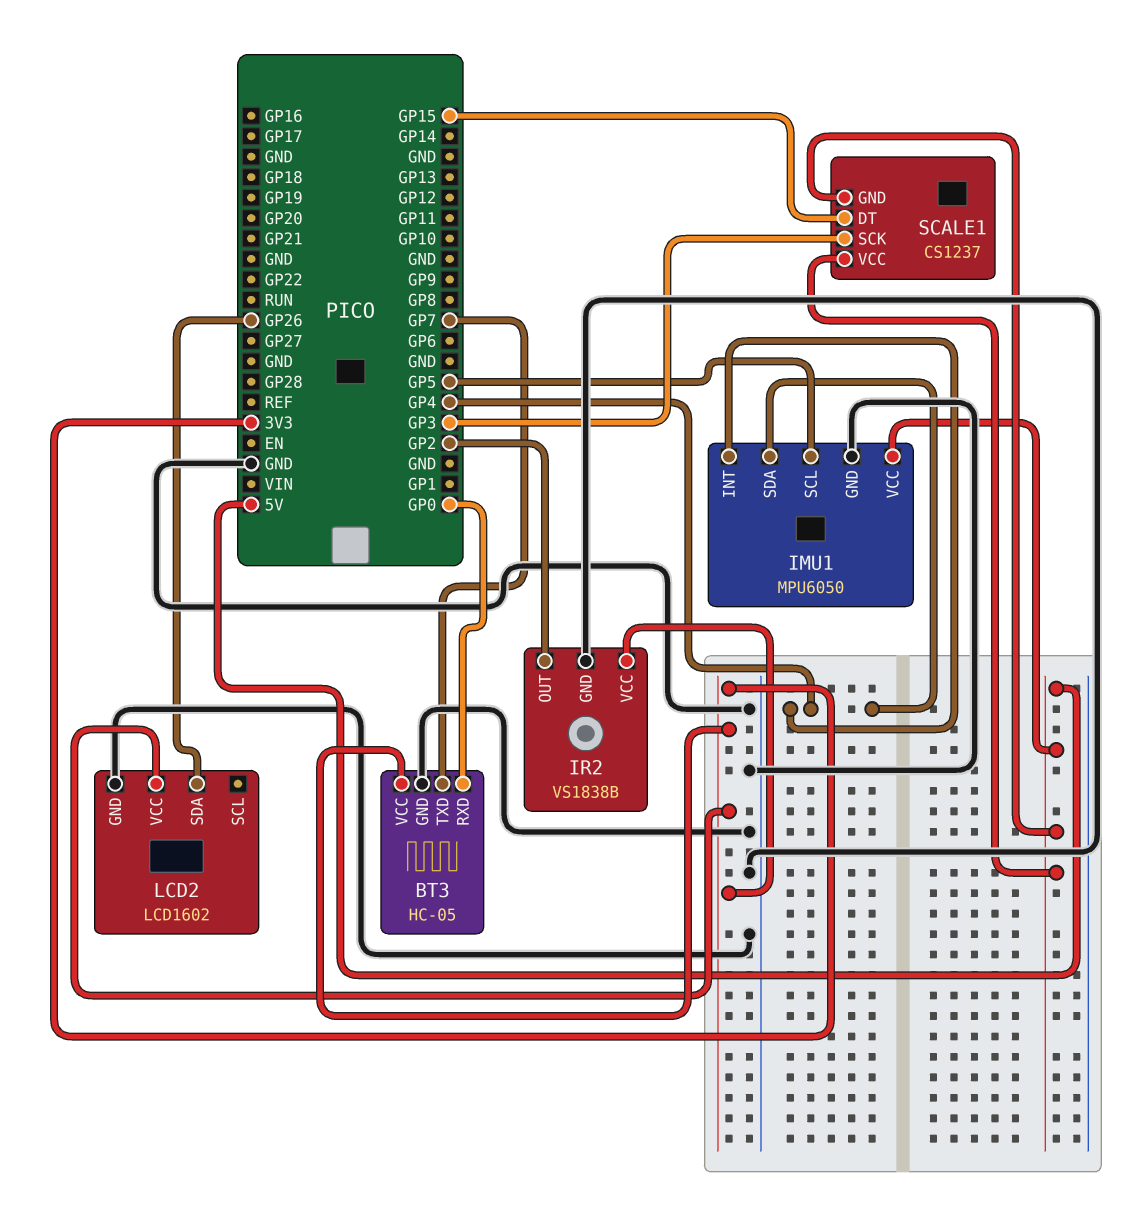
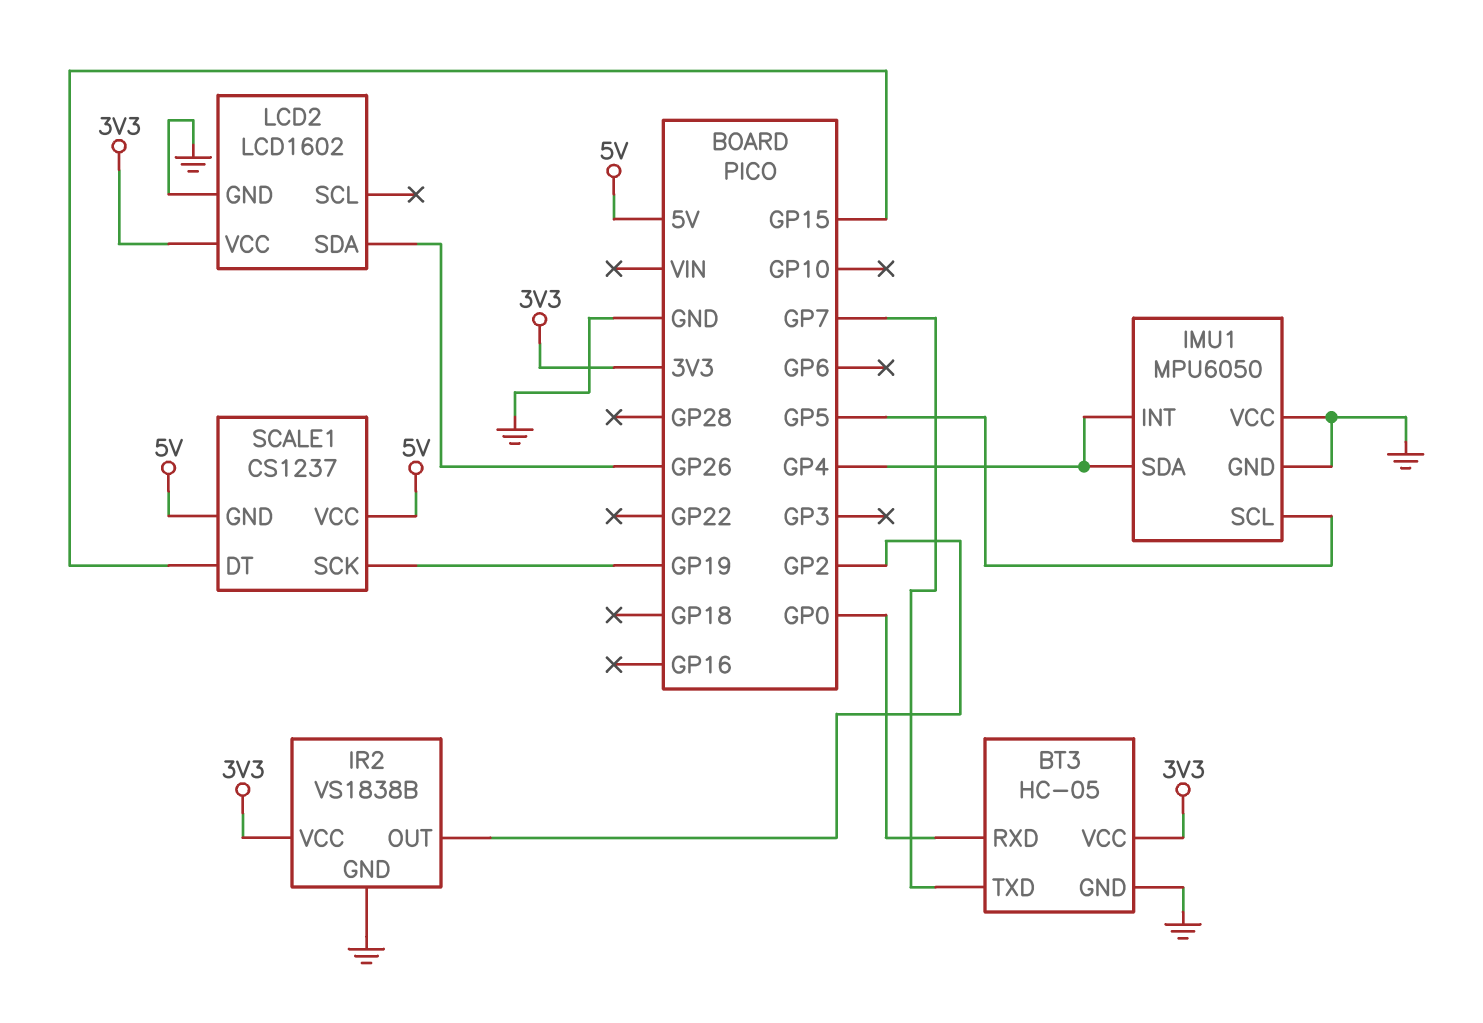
IMU1 pin VCC: 5V -> GND
SCALE1 pin SCK: GP3 -> GP19

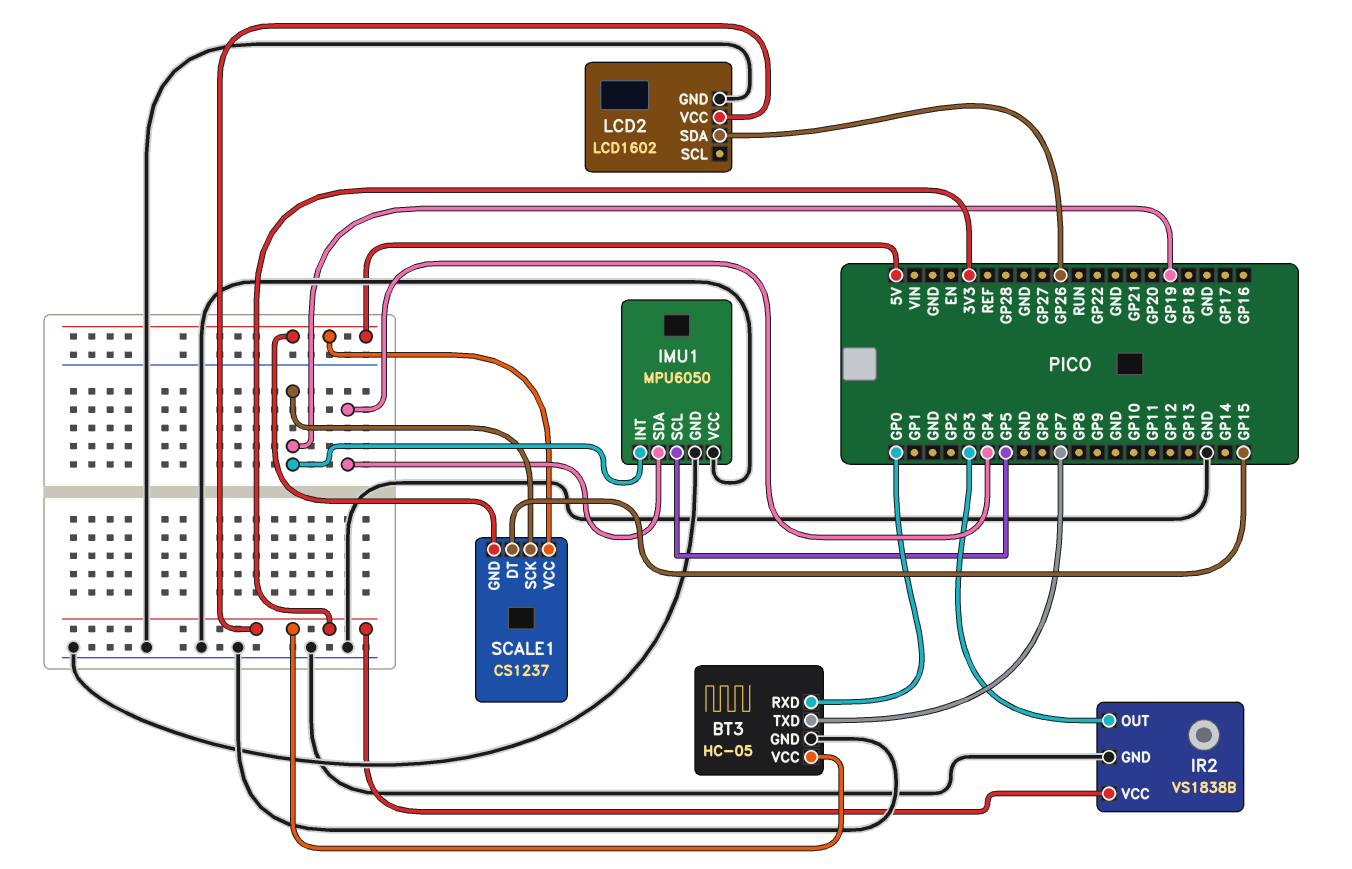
IMU1 pin INT: GP4 -> GP19
IR2 pin OUT: GP2 -> GP3

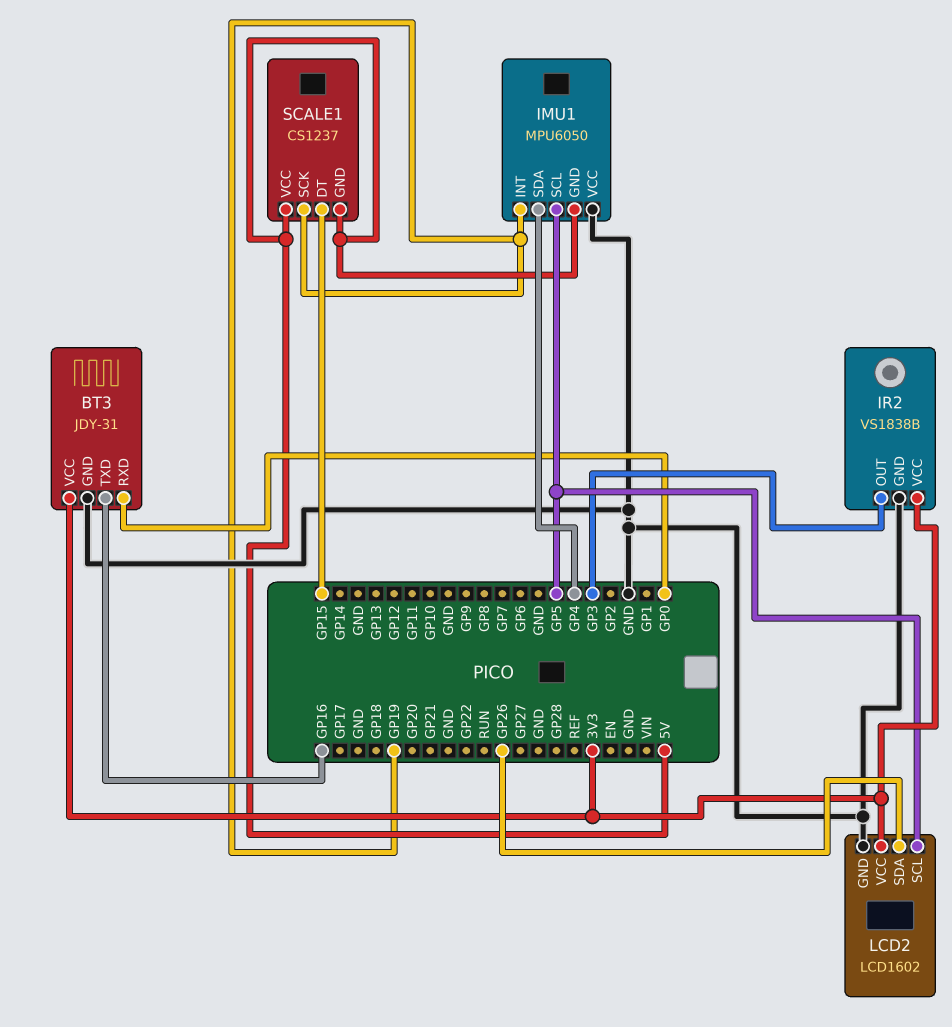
BT3: HC-05 -> JDY-31
BT3 pin TXD: GP7 -> GP16
IMU1 pin GND: GND -> 5V
LCD2 pin SCL: none -> GP5

